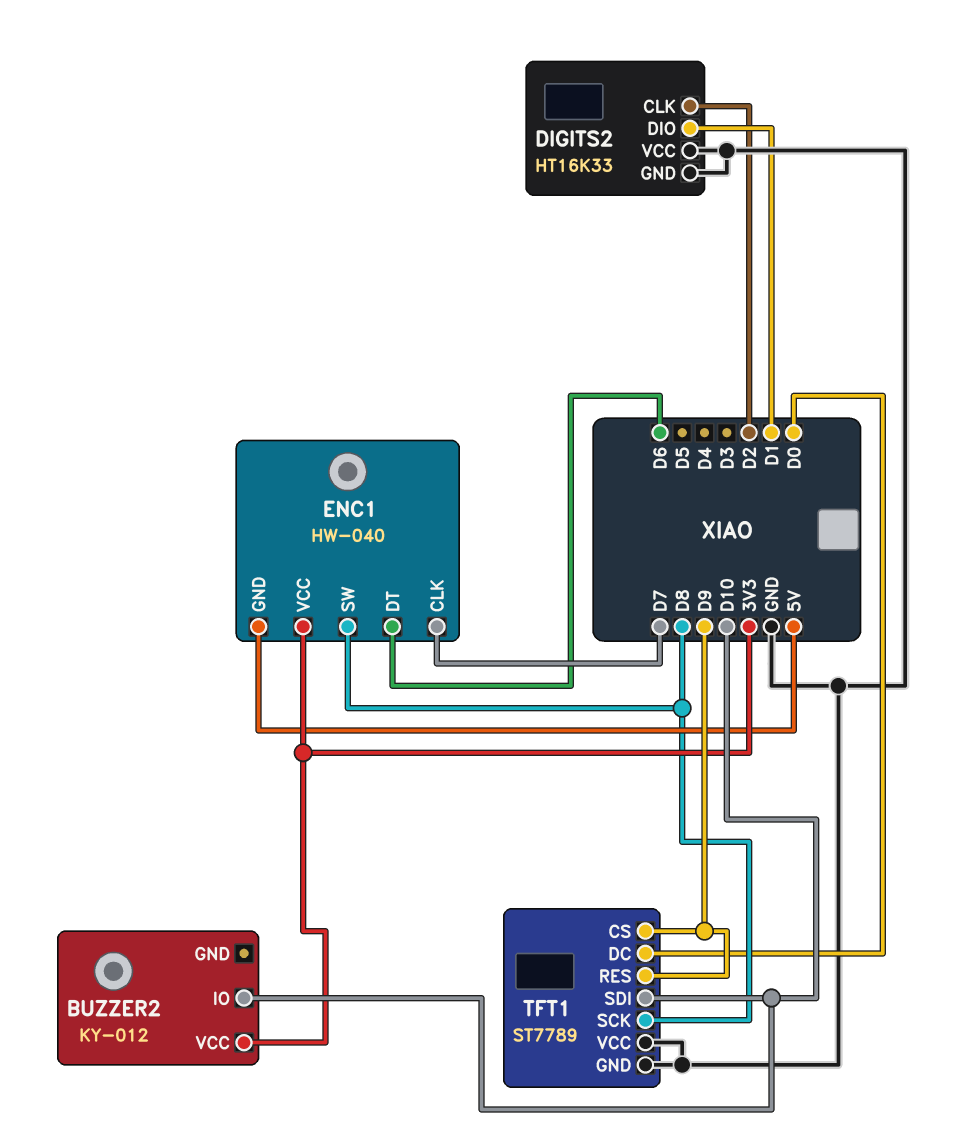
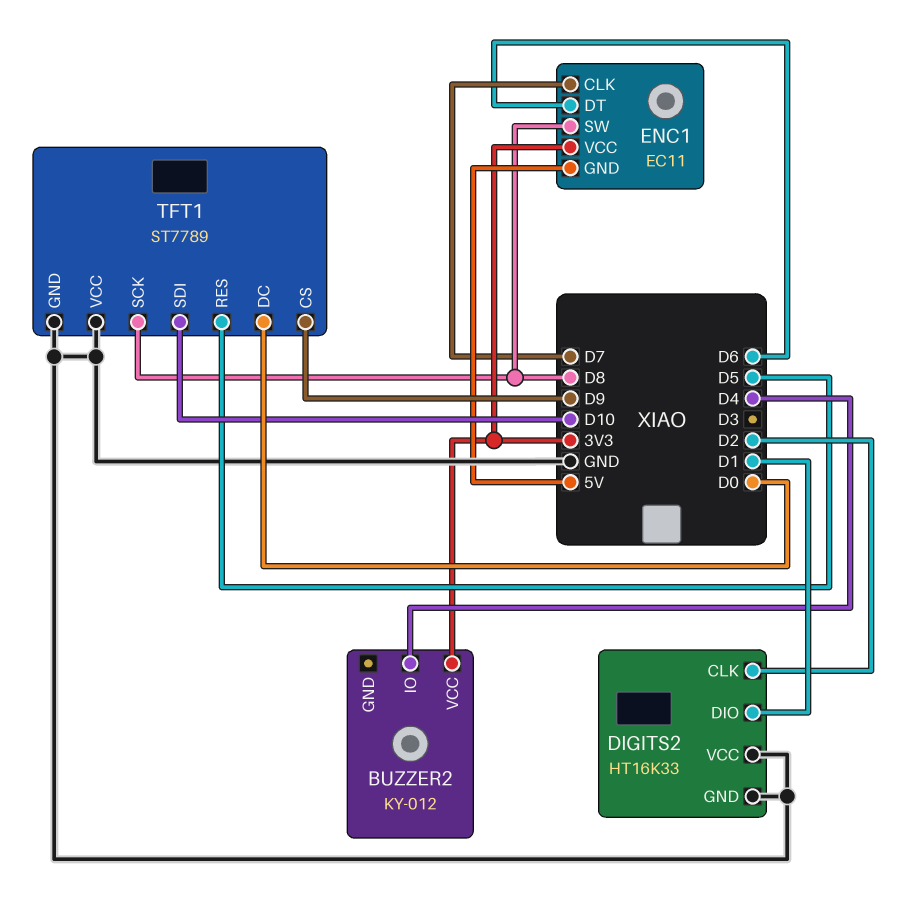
BUZZER2 pin IO: D10 -> D4
ENC1: HW-040 -> EC11
TFT1 pin RES: D9 -> D5

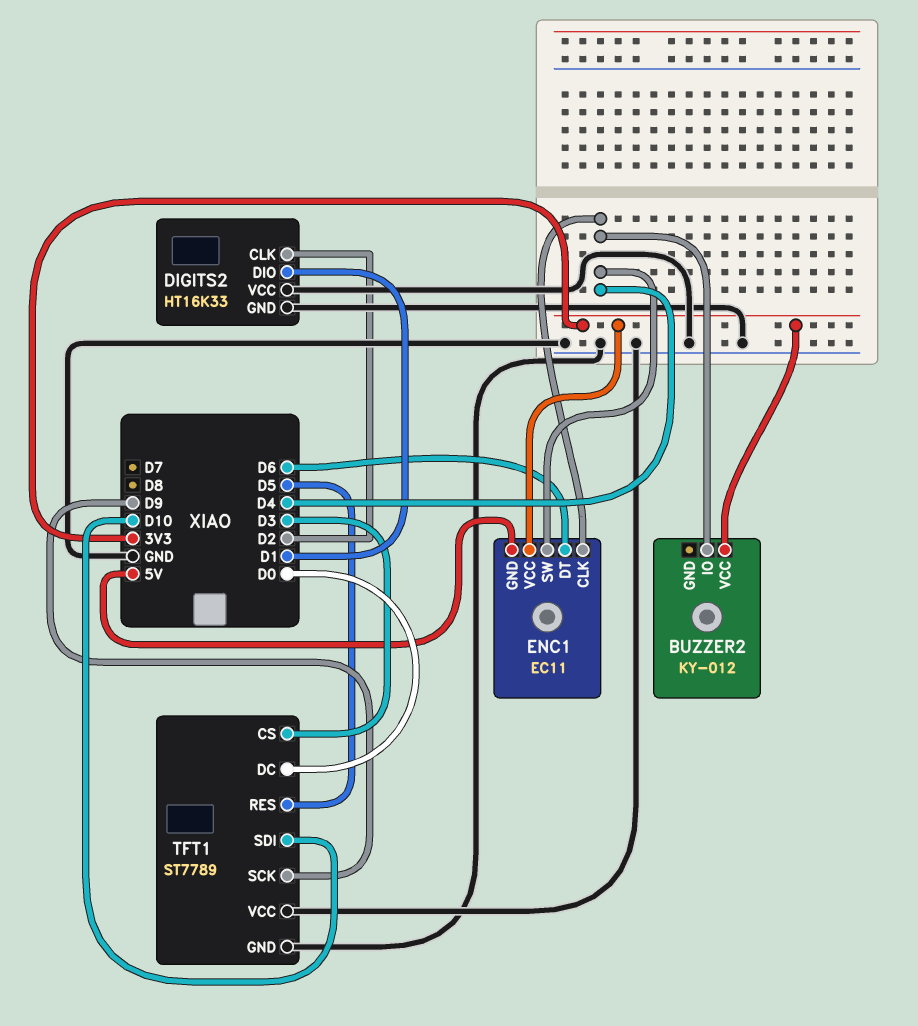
ENC1 pin CLK: D7 -> D4
ENC1 pin SW: D8 -> D4
TFT1 pin CS: D9 -> D3
TFT1 pin SCK: D8 -> D9

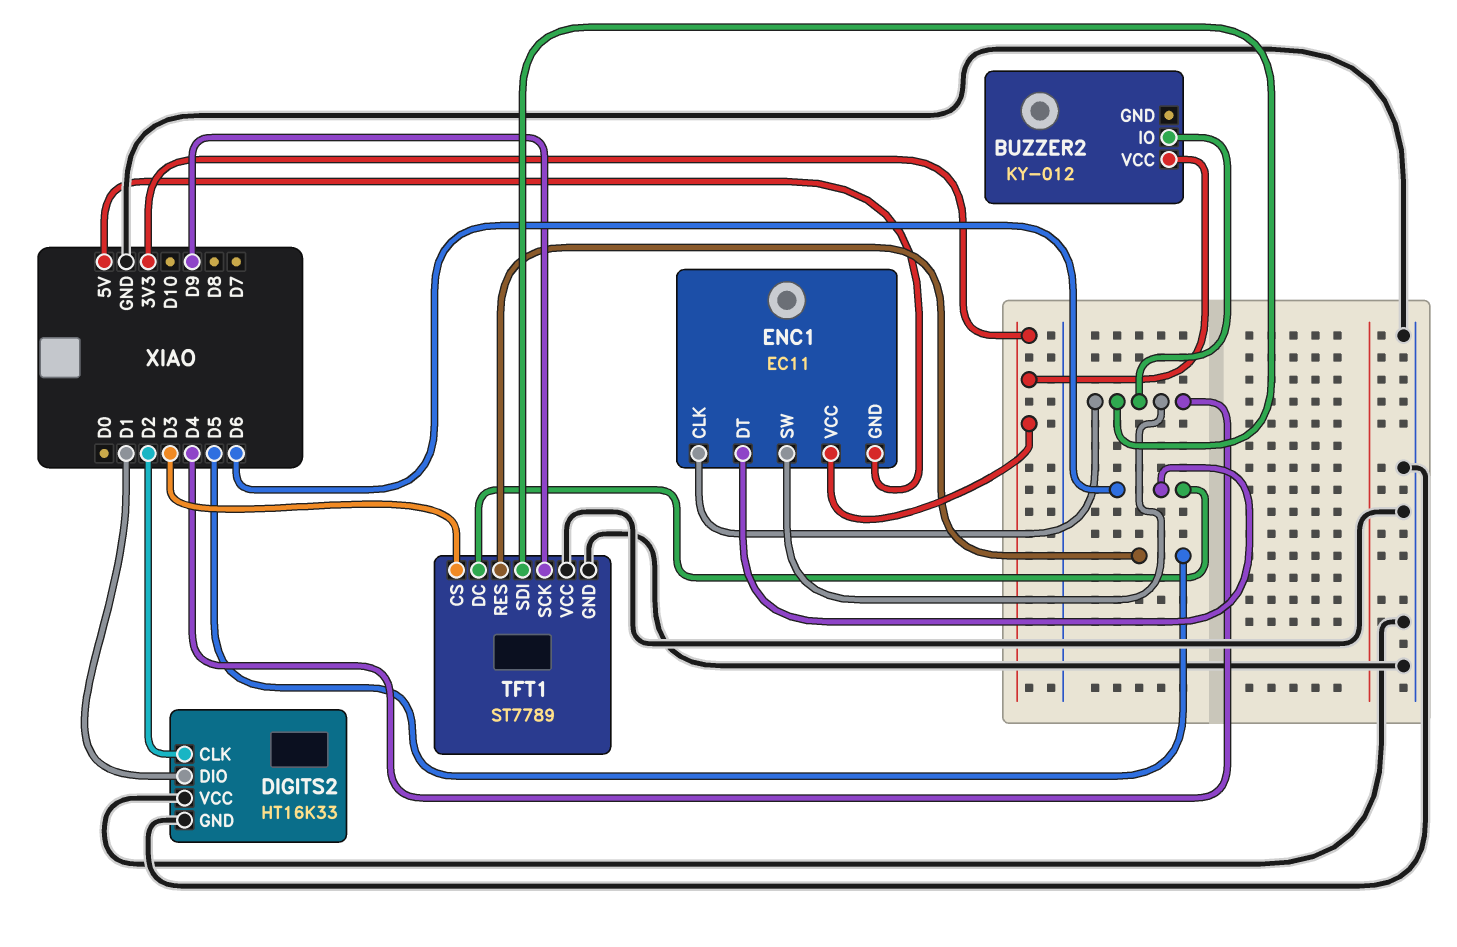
TFT1 pin DC: D0 -> D6
TFT1 pin SDI: D10 -> D4

